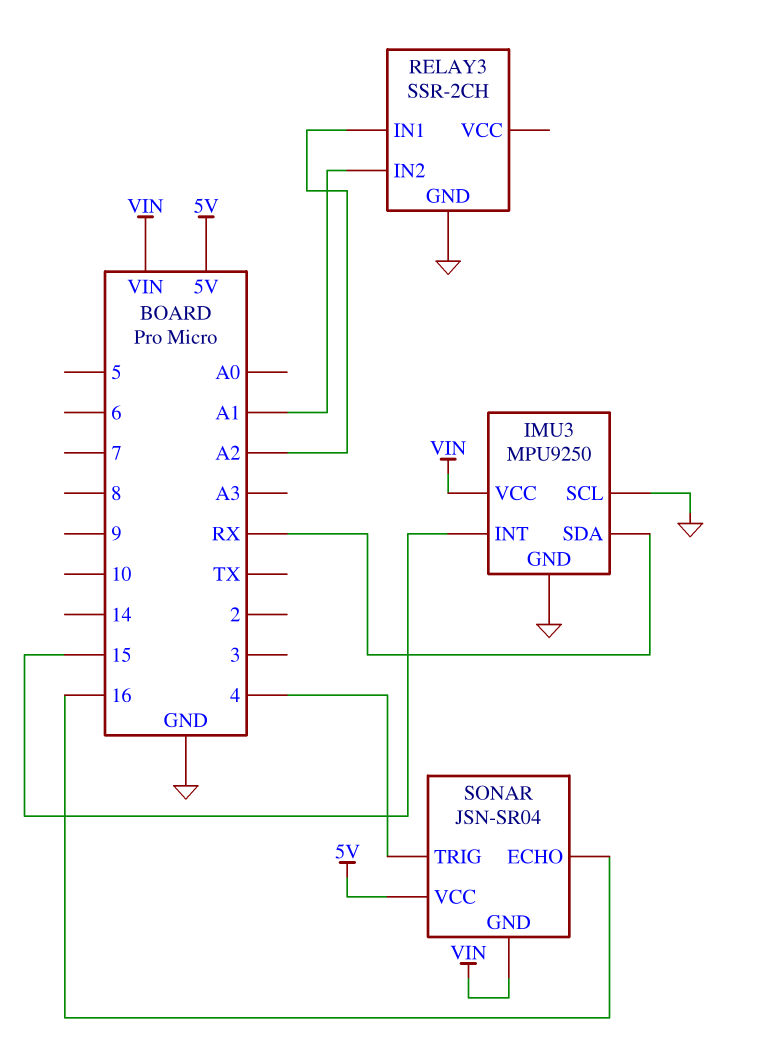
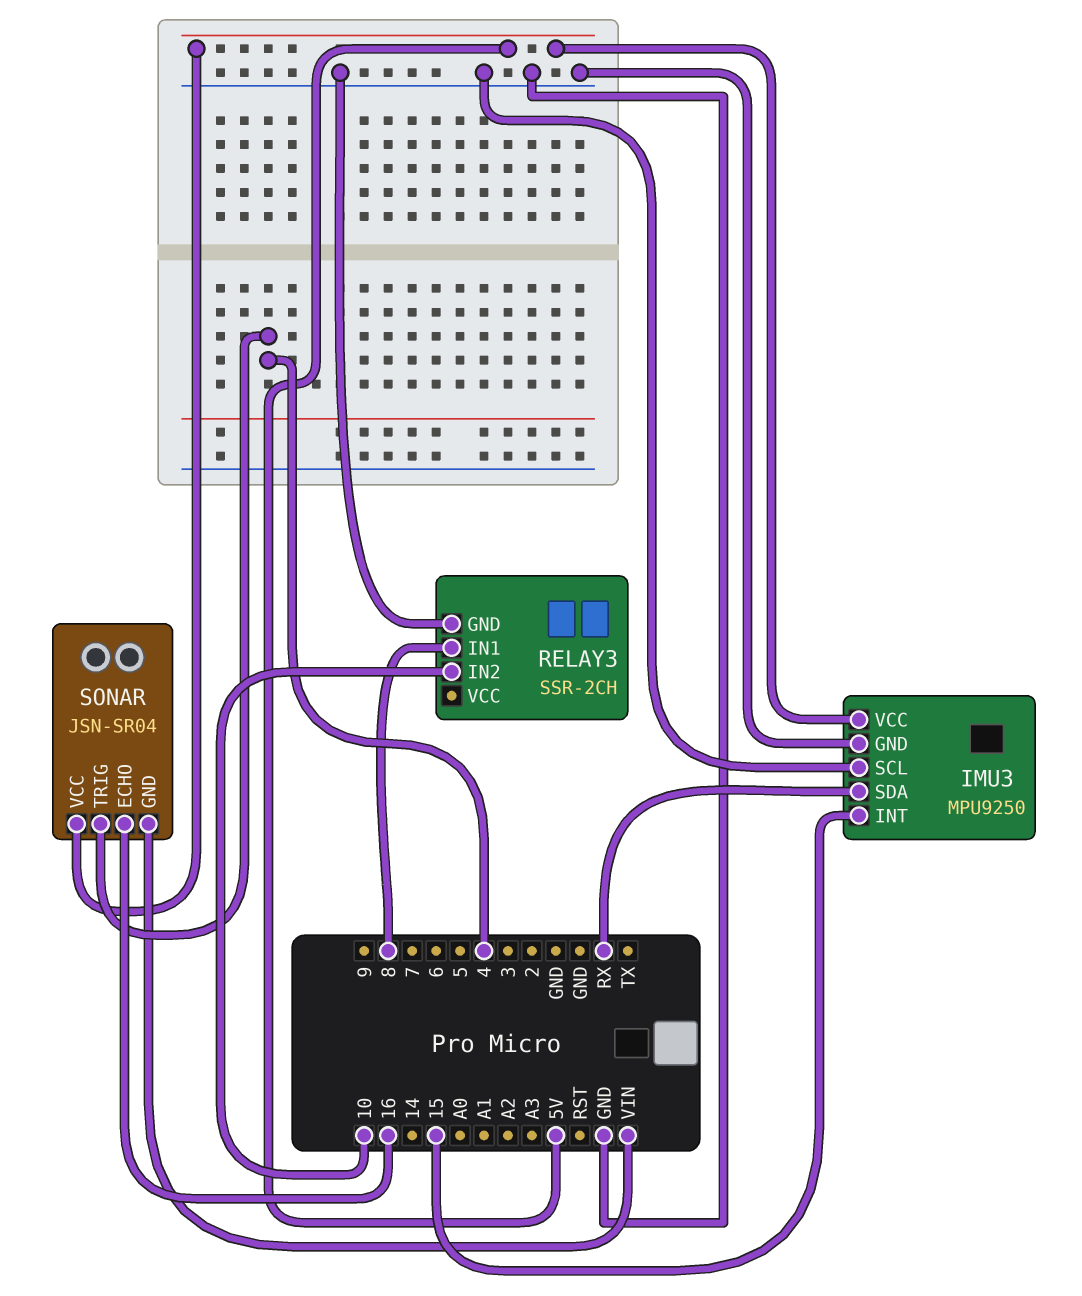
IMU3 pin VCC: VIN -> 5V
RELAY3 pin IN1: A2 -> 8
RELAY3 pin IN2: A1 -> 10

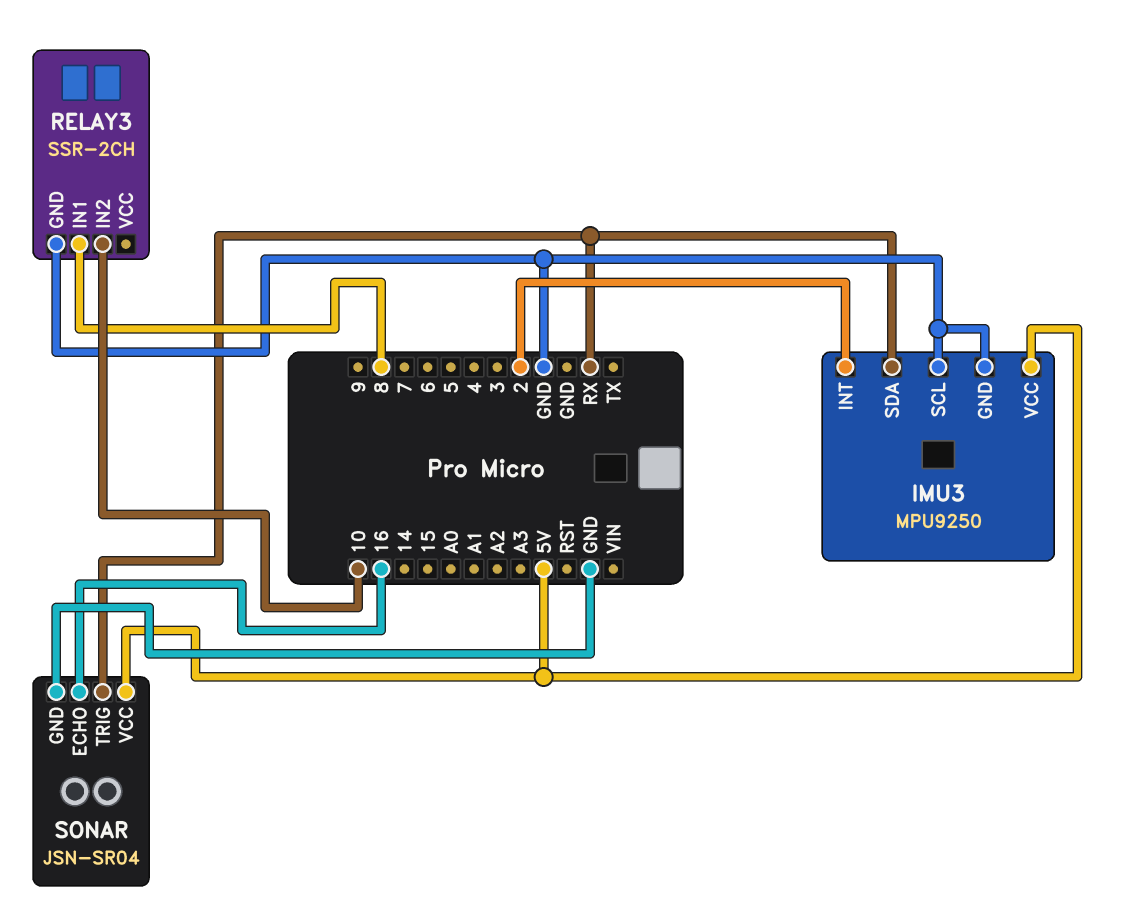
IMU3 pin INT: 15 -> 2
SONAR pin GND: VIN -> GND
SONAR pin TRIG: 4 -> RX

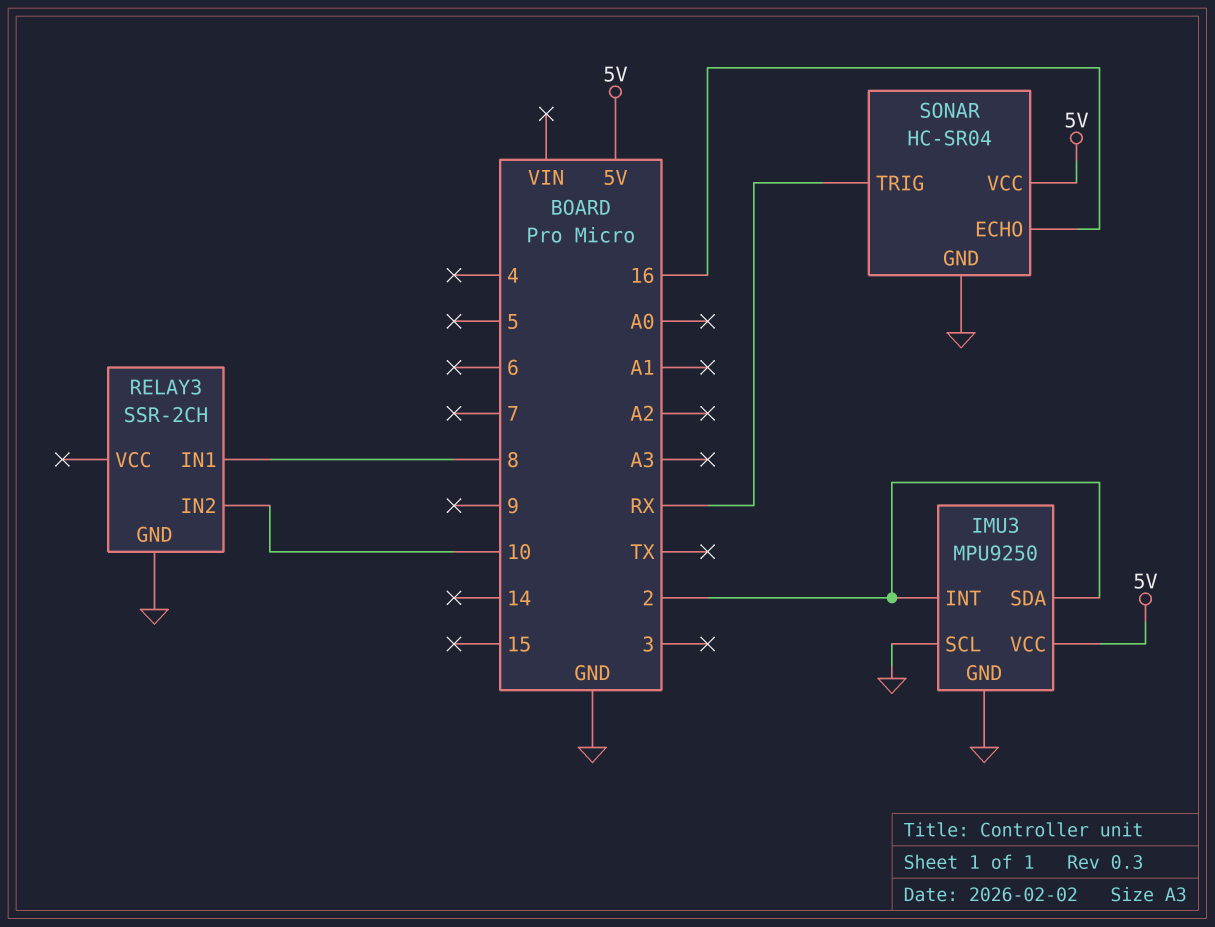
IMU3 pin SDA: RX -> 2
SONAR: JSN-SR04 -> HC-SR04

